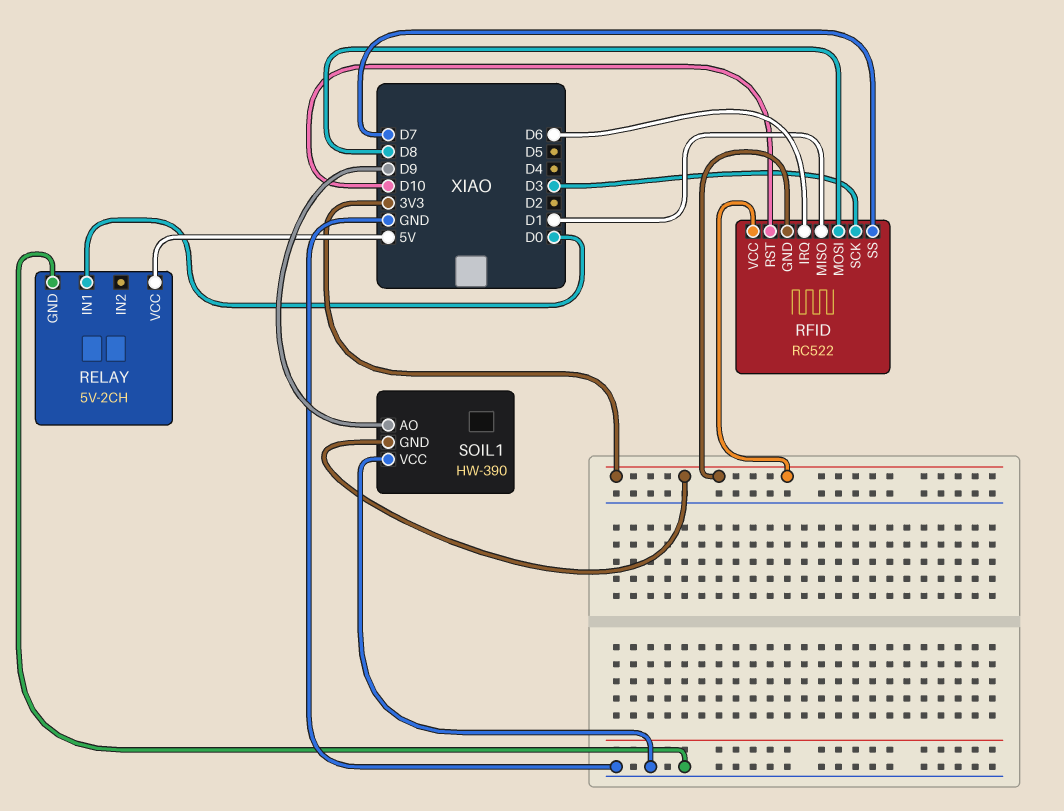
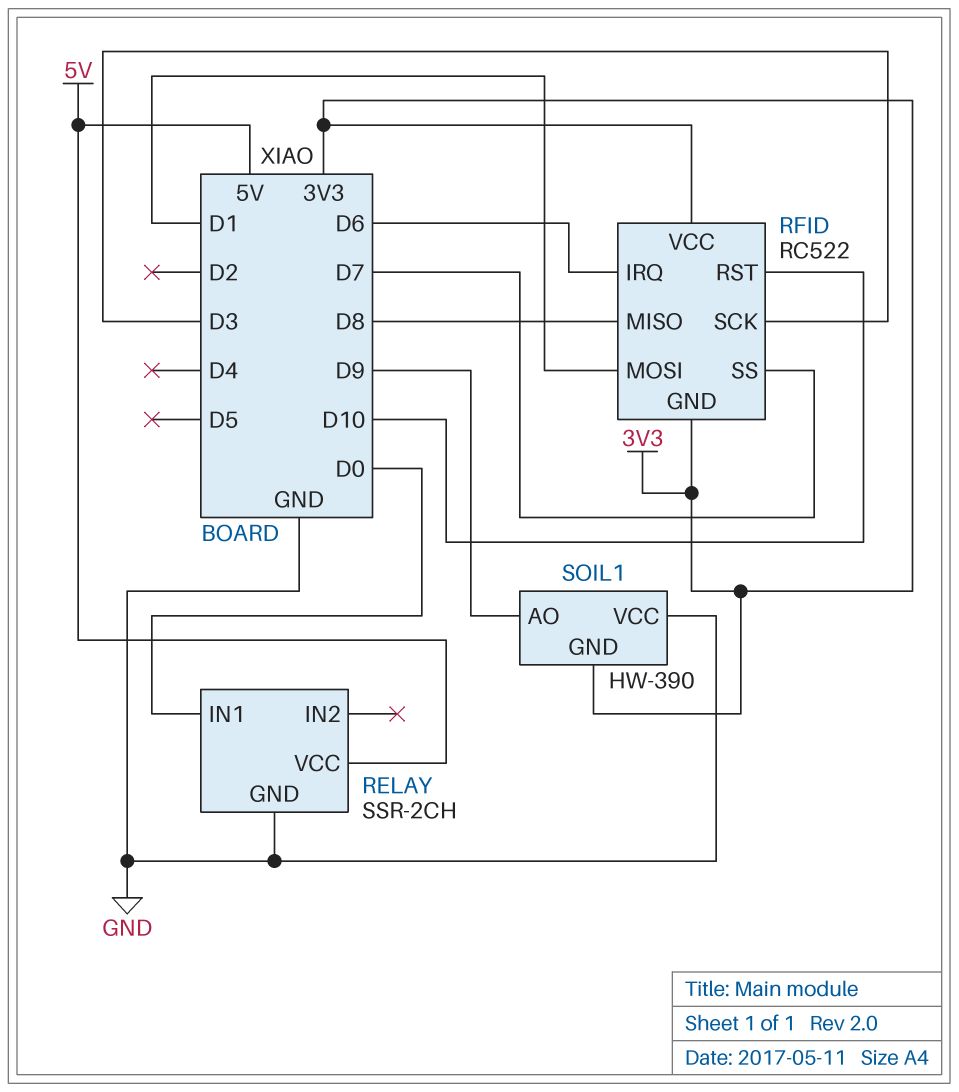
RELAY: 5V-2CH -> SSR-2CH
RFID pin MISO: D1 -> D8
RFID pin MOSI: D8 -> D1

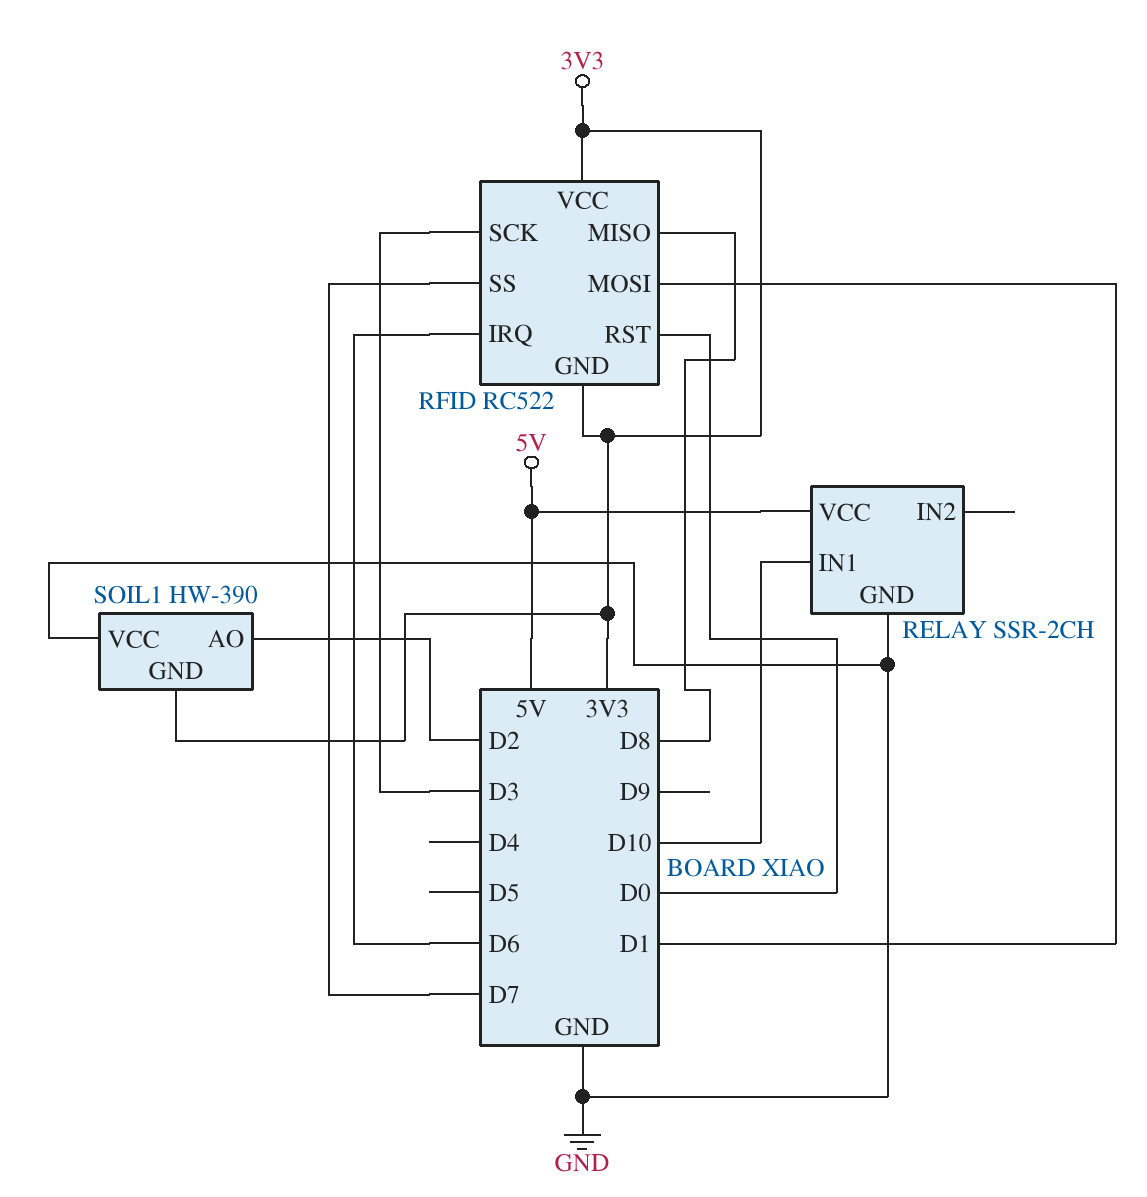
RELAY pin IN1: D0 -> D10
RFID pin RST: D10 -> D0
SOIL1 pin AO: D9 -> D2

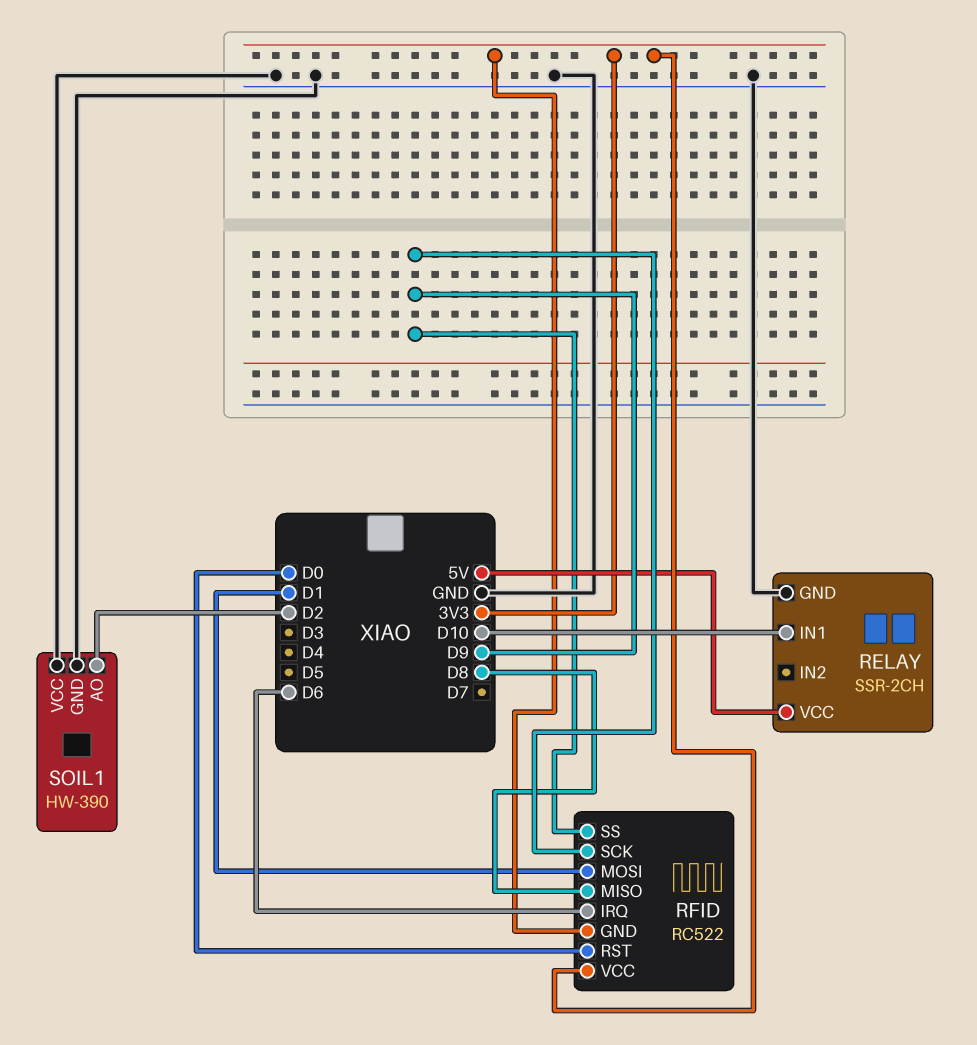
RFID pin SCK: D3 -> D9
RFID pin SS: D7 -> D9
SOIL1 pin GND: 3V3 -> GND

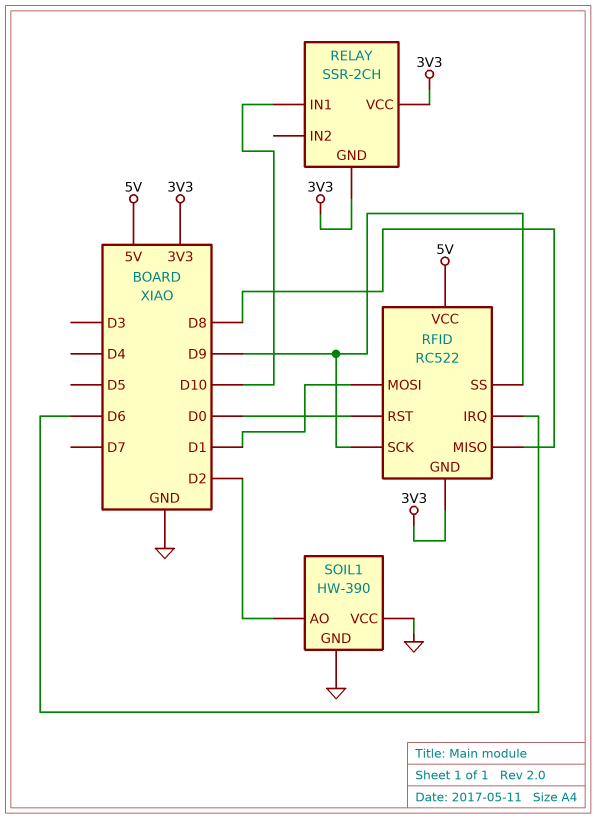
RELAY pin GND: GND -> 3V3
RELAY pin VCC: 5V -> 3V3
RFID pin VCC: 3V3 -> 5V

